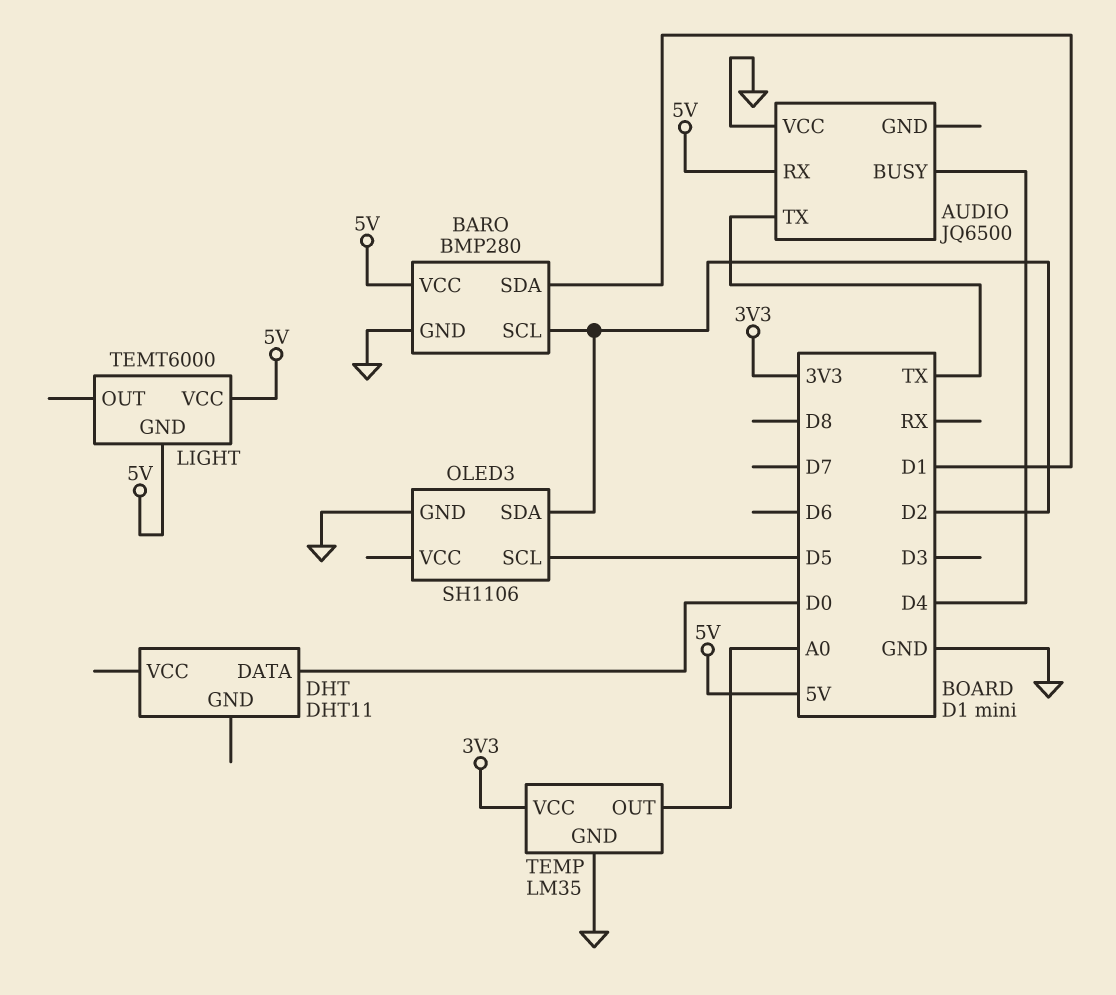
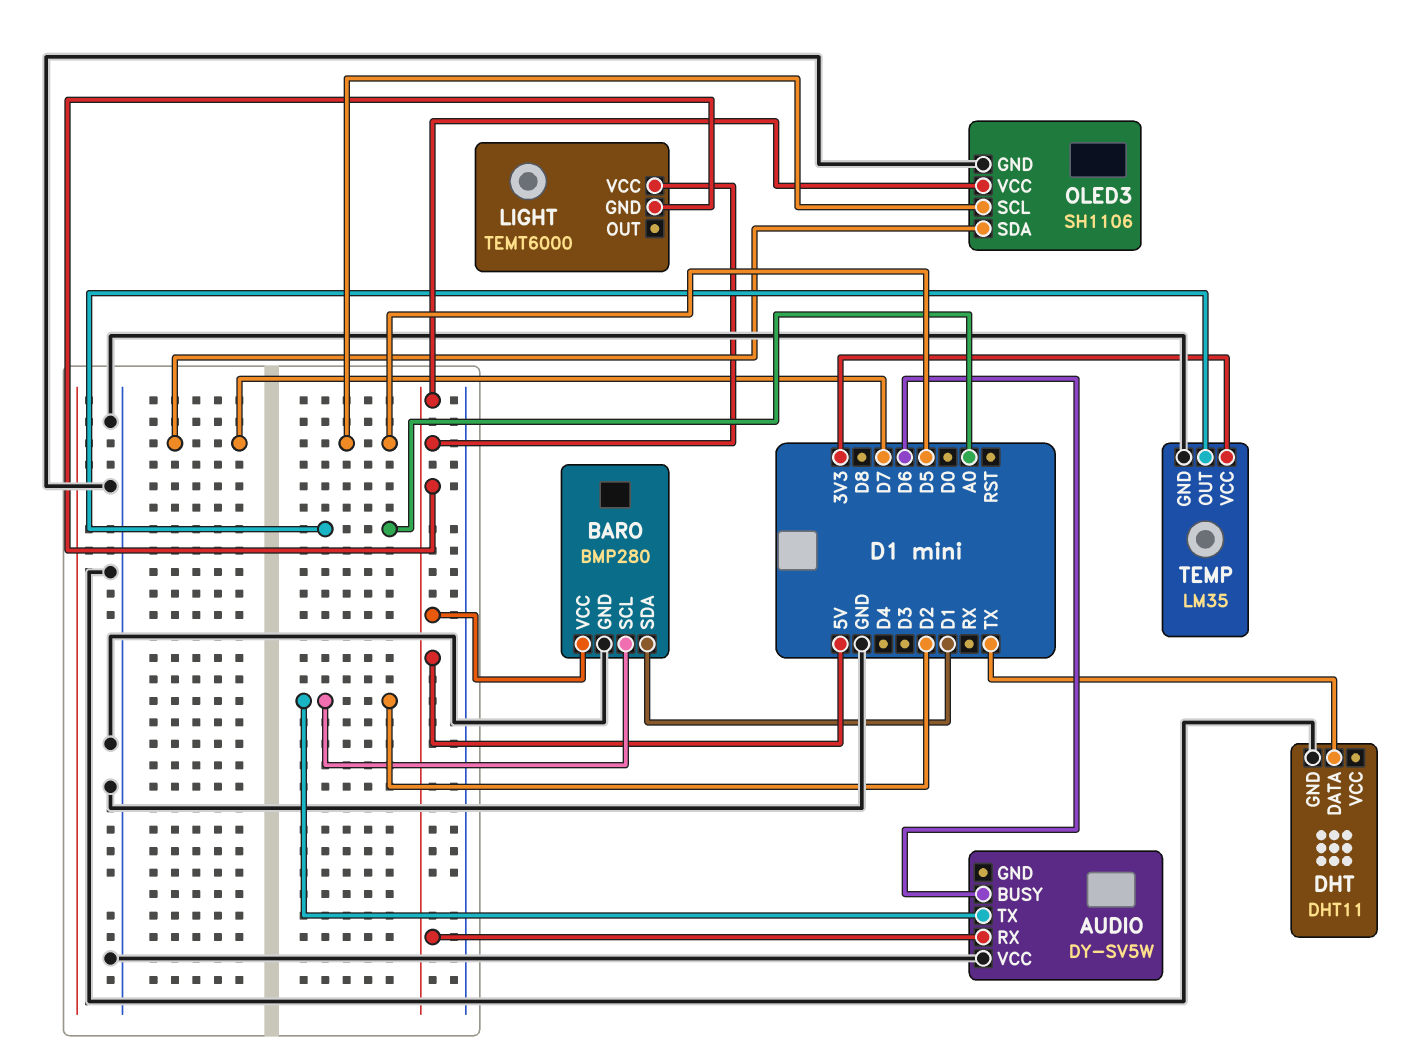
AUDIO: JQ6500 -> DY-SV5W
AUDIO pin BUSY: D4 -> D6
AUDIO pin TX: TX -> D2
DHT pin DATA: D0 -> TX
DHT pin GND: none -> GND
OLED3 pin SDA: D2 -> D7
OLED3 pin VCC: none -> 5V

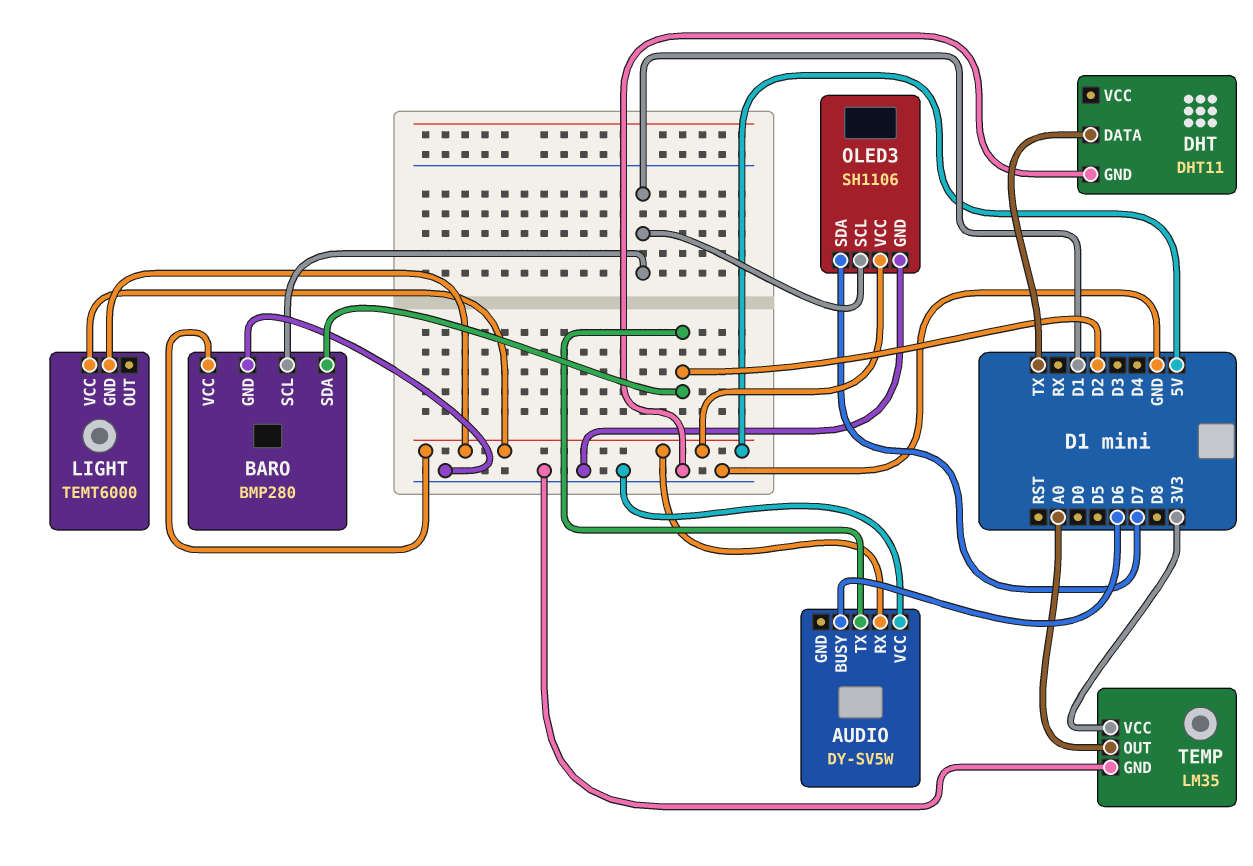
BARO pin SCL: D2 -> D1
BARO pin SDA: D1 -> D2
OLED3 pin SCL: D5 -> D1

